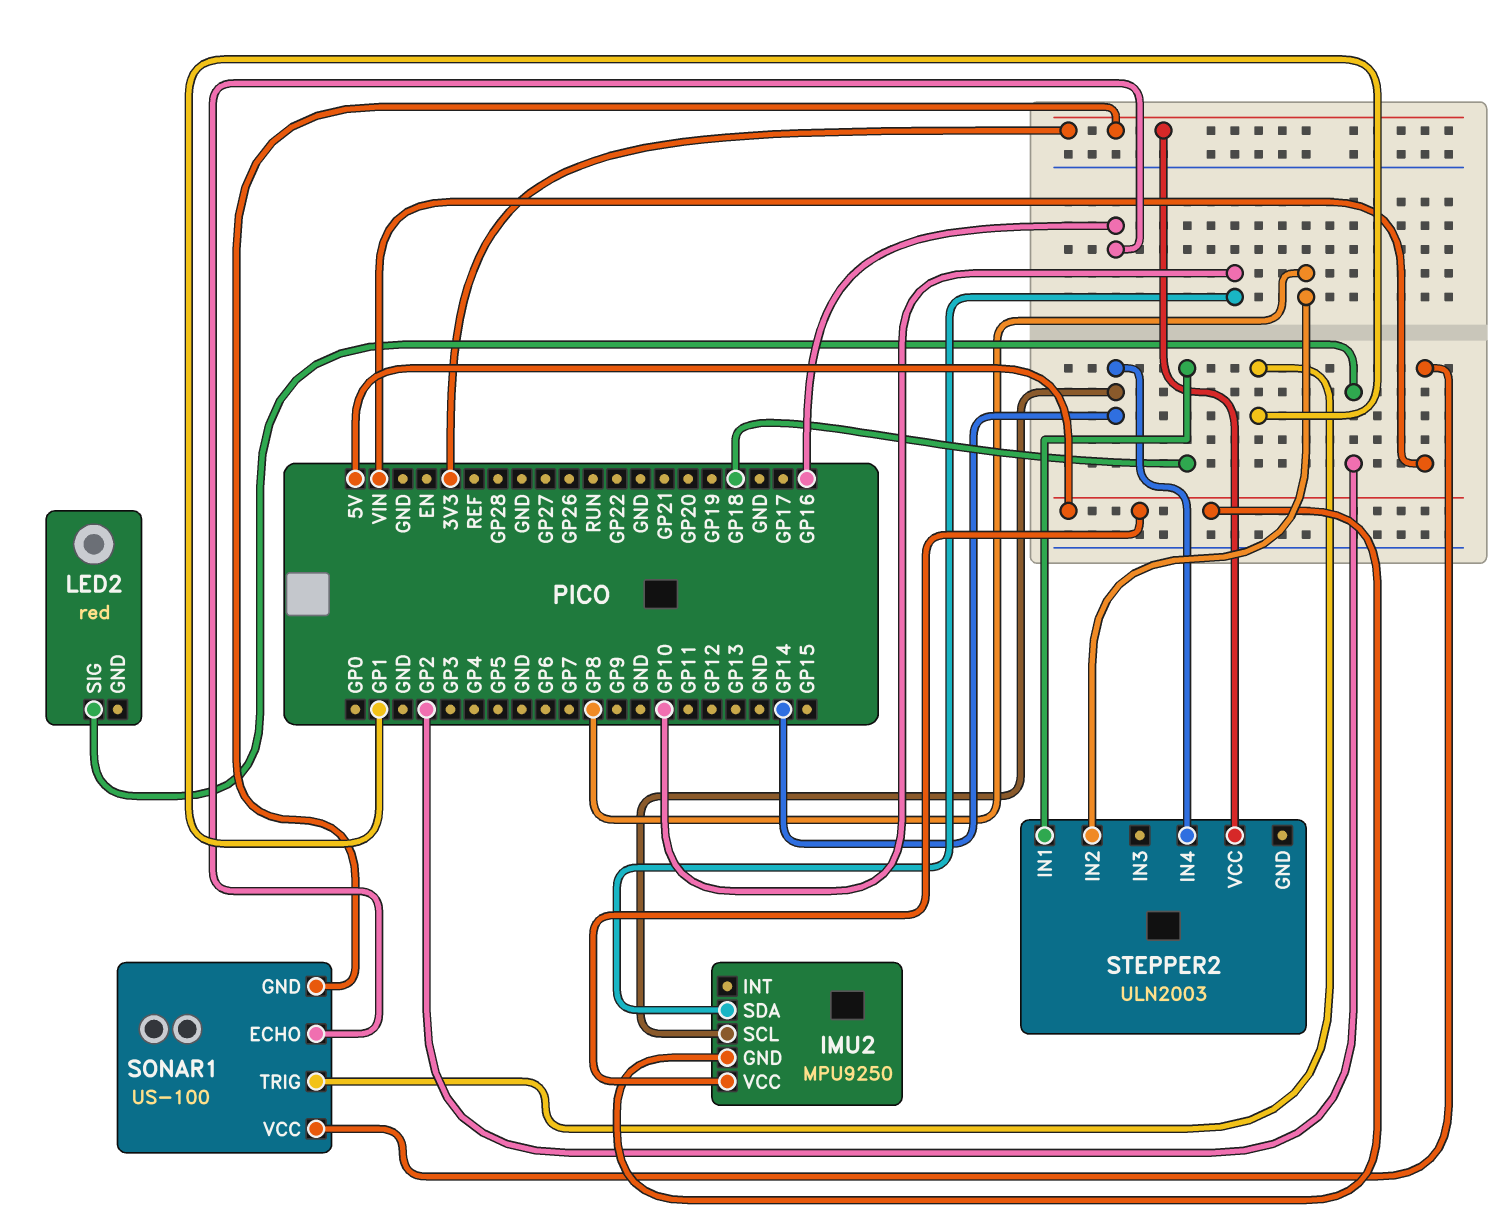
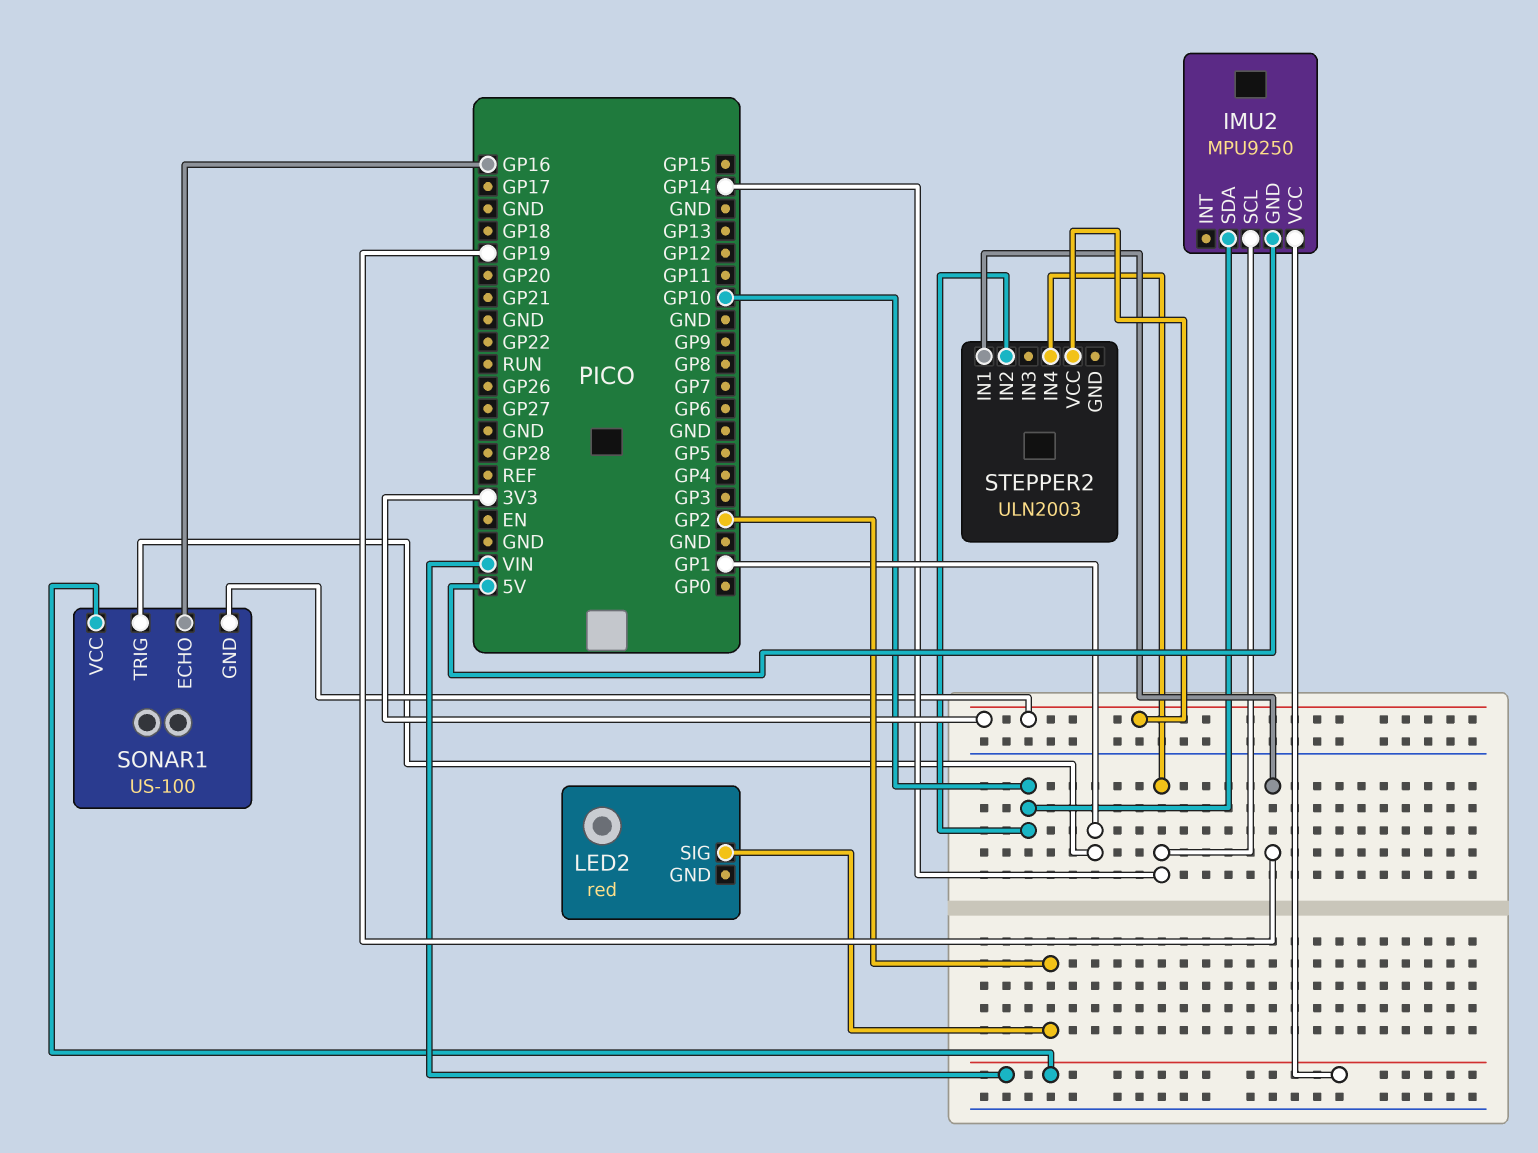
IMU2 pin VCC: 5V -> VIN
STEPPER2 pin IN1: GP18 -> GP19
STEPPER2 pin IN2: GP8 -> GP10

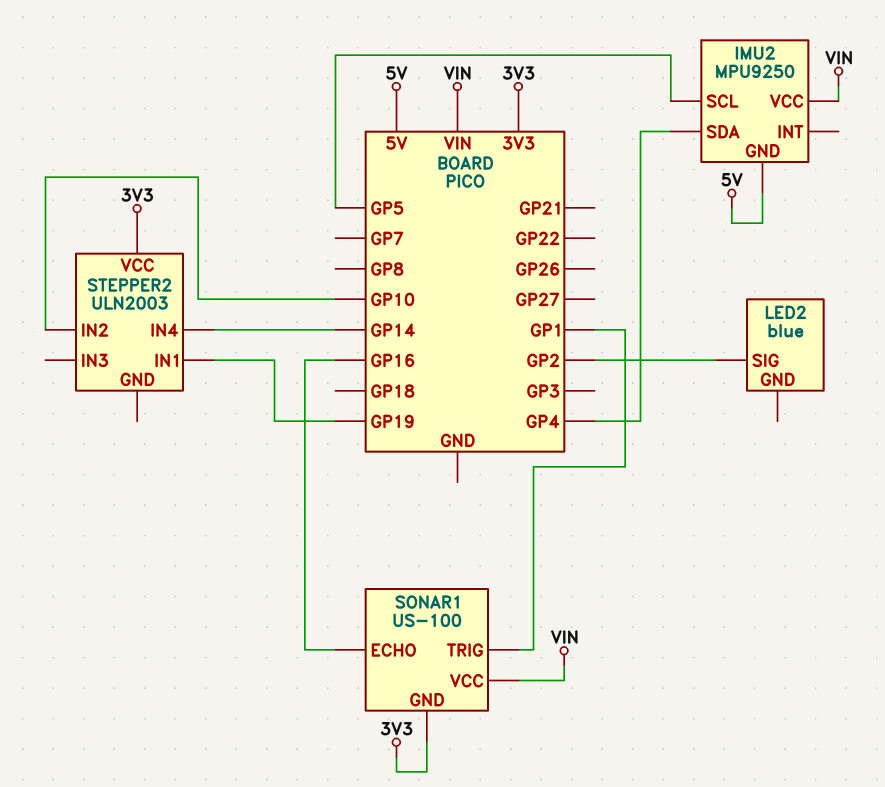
IMU2 pin SCL: GP14 -> GP5
IMU2 pin SDA: GP10 -> GP4
LED2: red -> blue

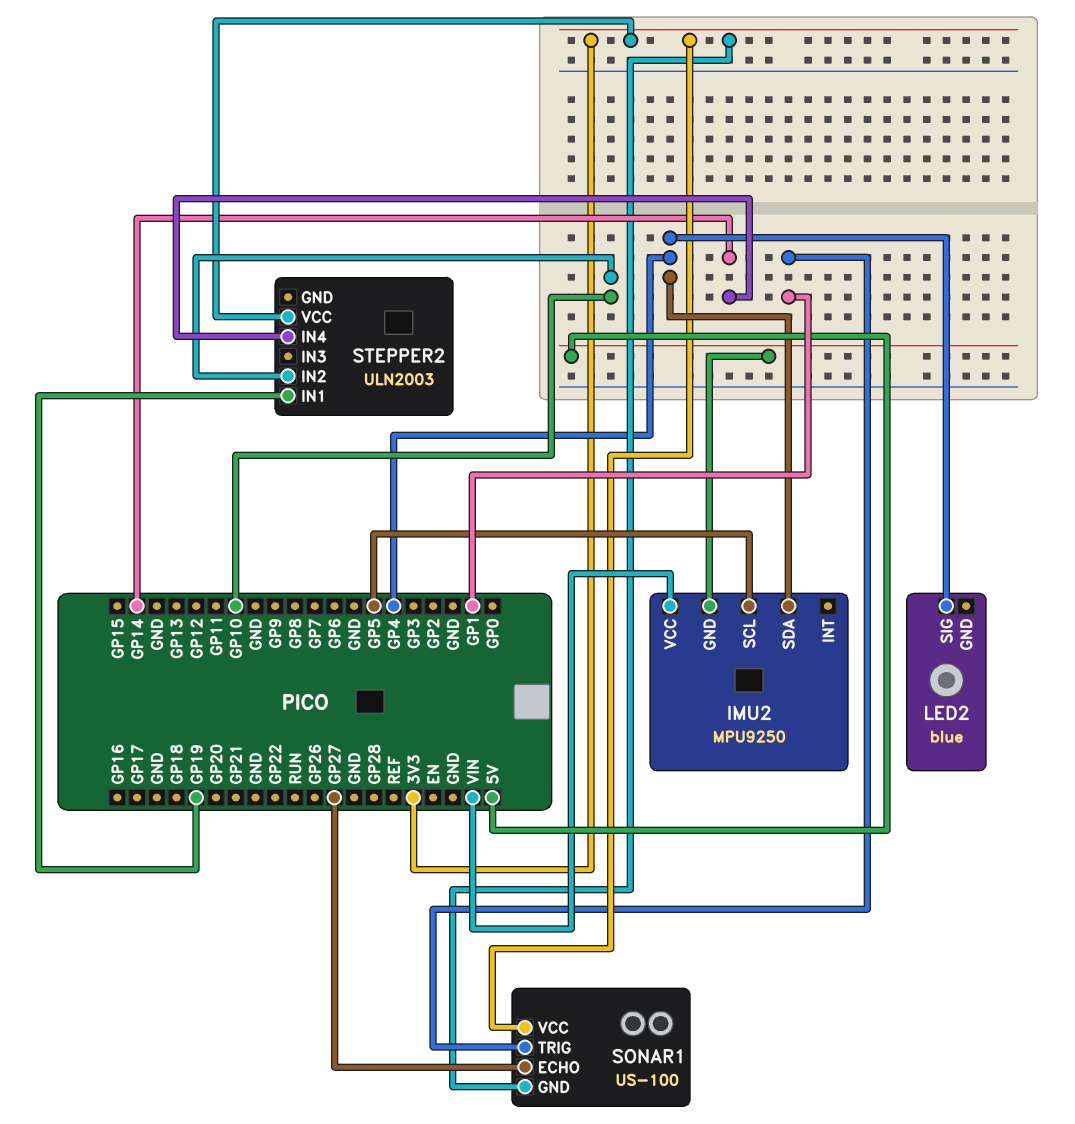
LED2 pin SIG: GP2 -> GP4
SONAR1 pin ECHO: GP16 -> GP27
SONAR1 pin VCC: VIN -> 3V3

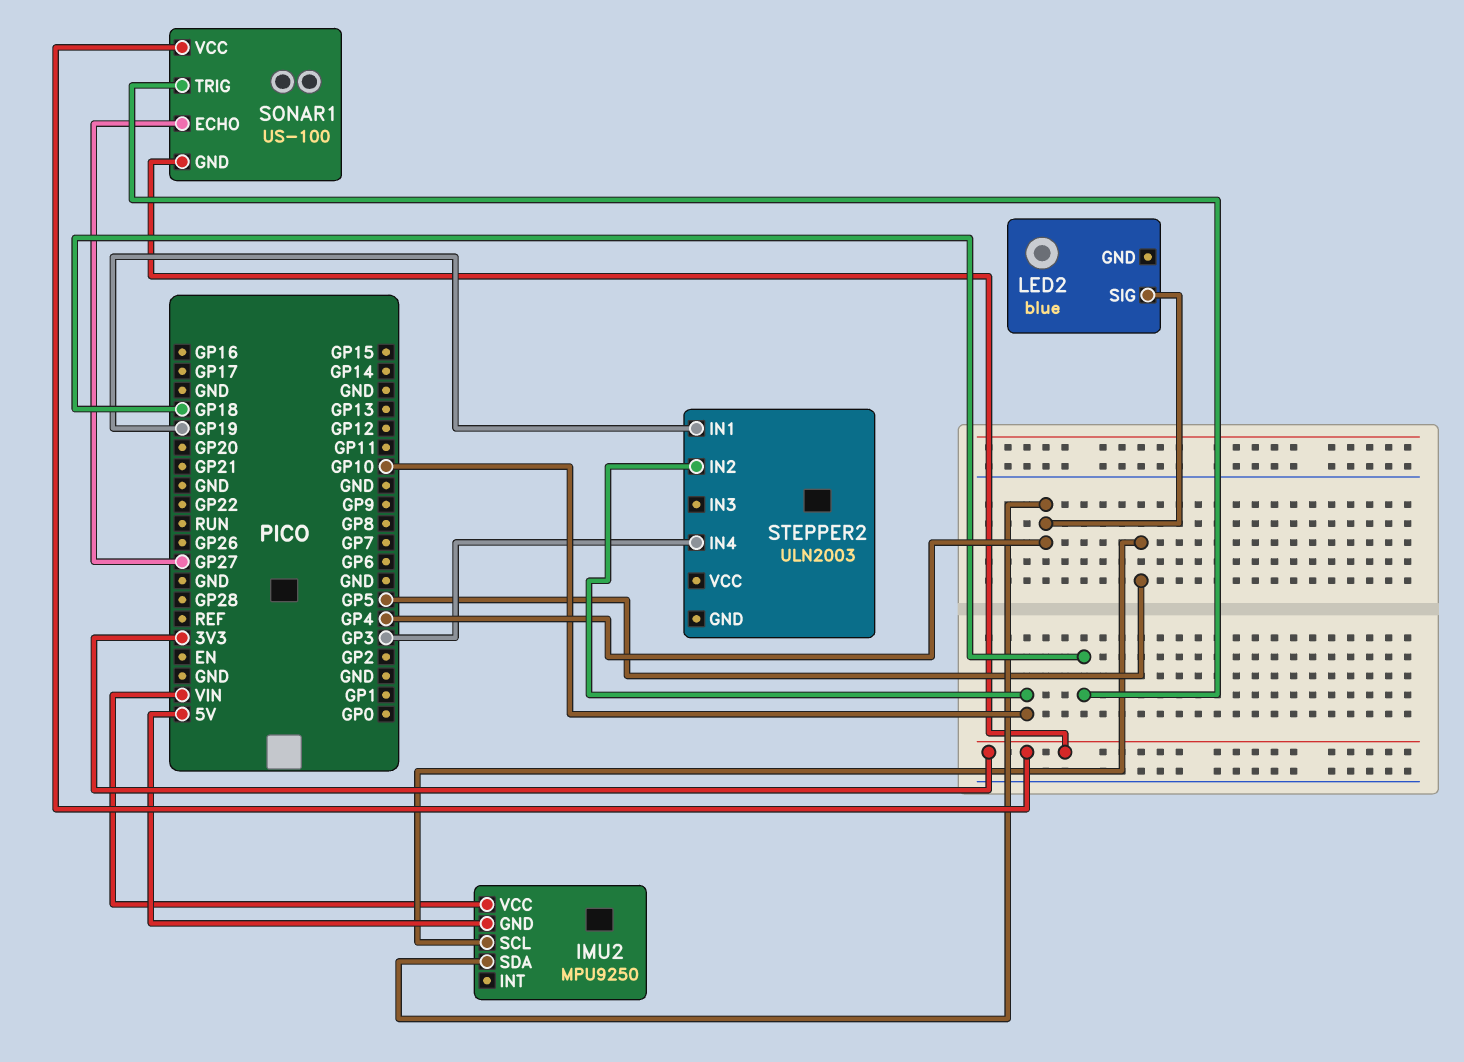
SONAR1 pin TRIG: GP1 -> GP18
STEPPER2 pin IN4: GP14 -> GP3
STEPPER2 pin VCC: 3V3 -> none

